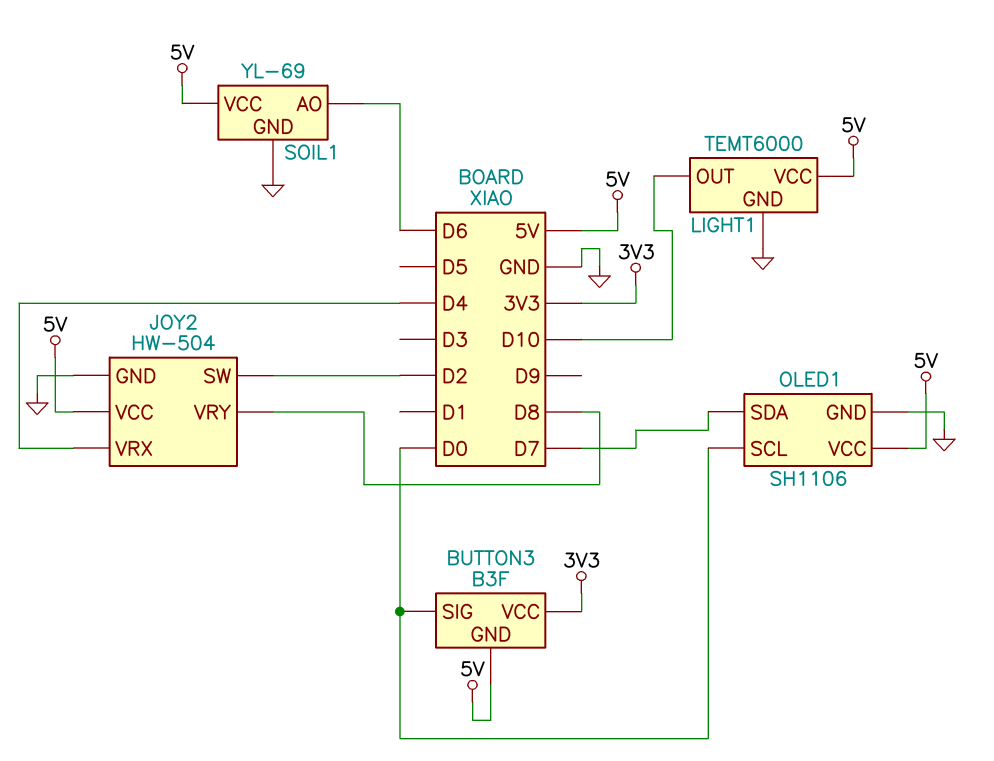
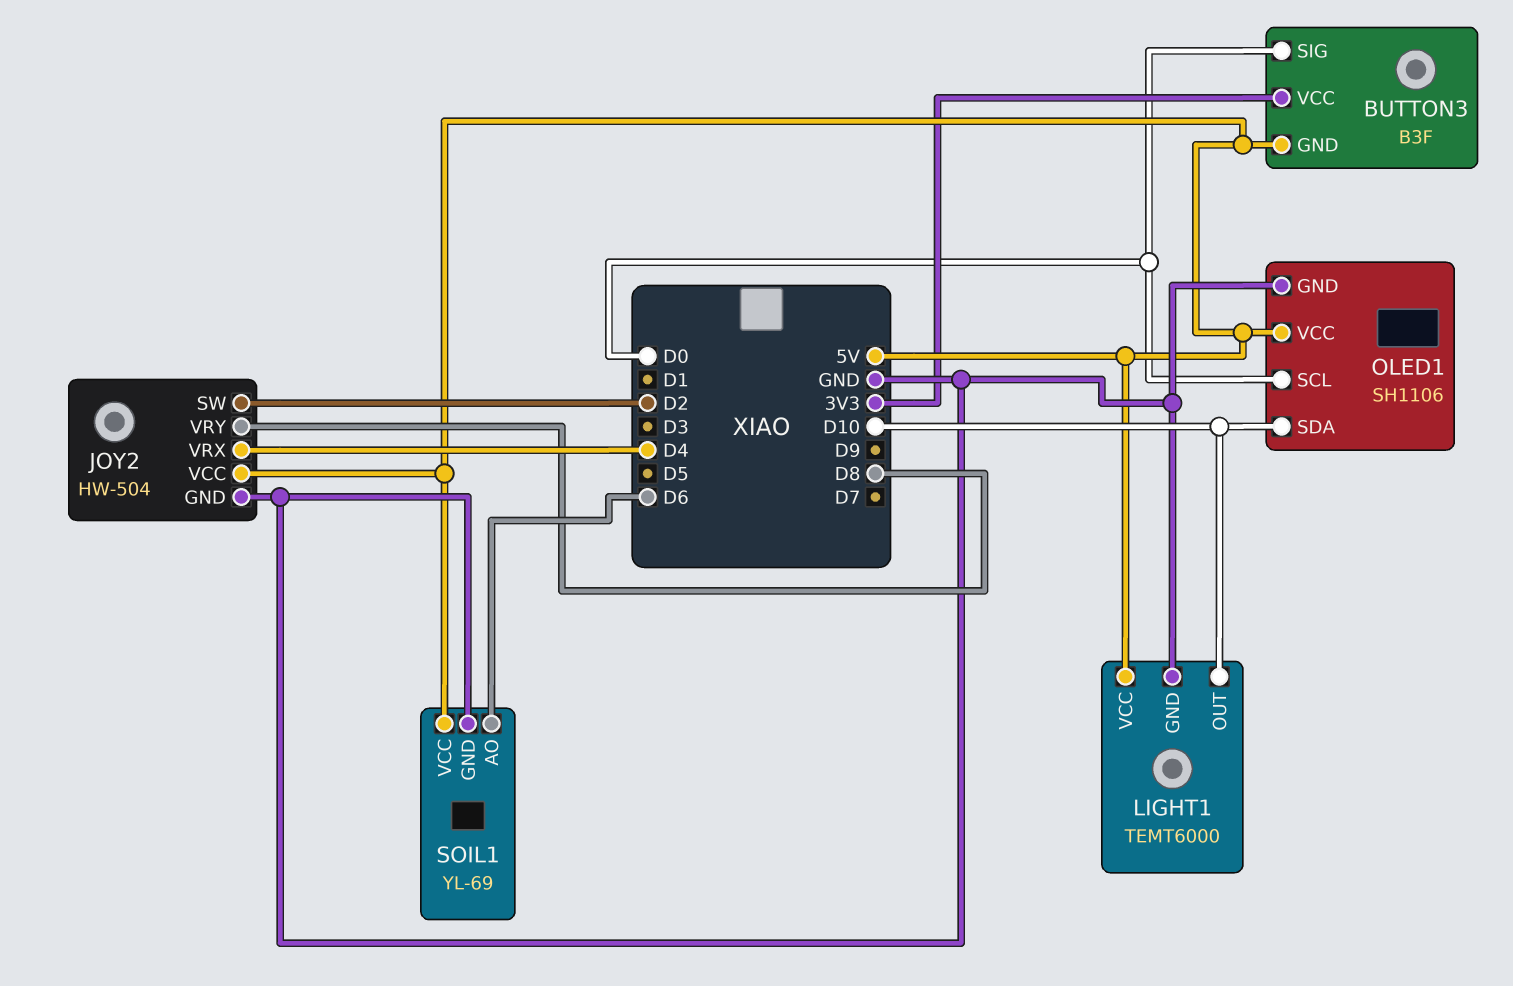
OLED1 pin SDA: D7 -> D10

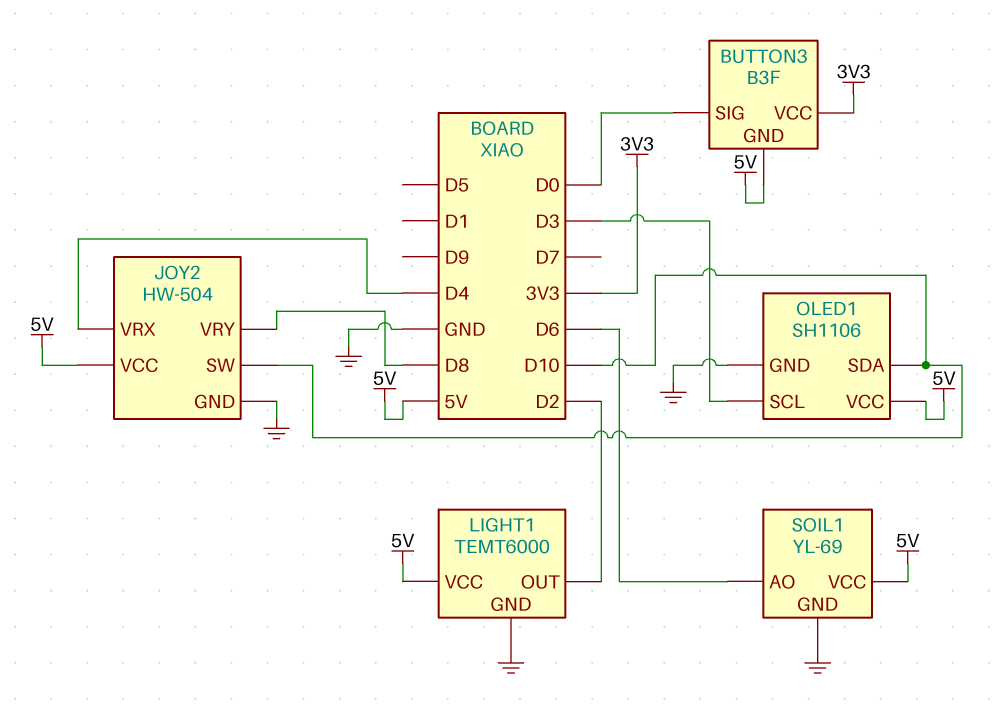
JOY2 pin SW: D2 -> D10
LIGHT1 pin OUT: D10 -> D2
OLED1 pin SCL: D0 -> D3

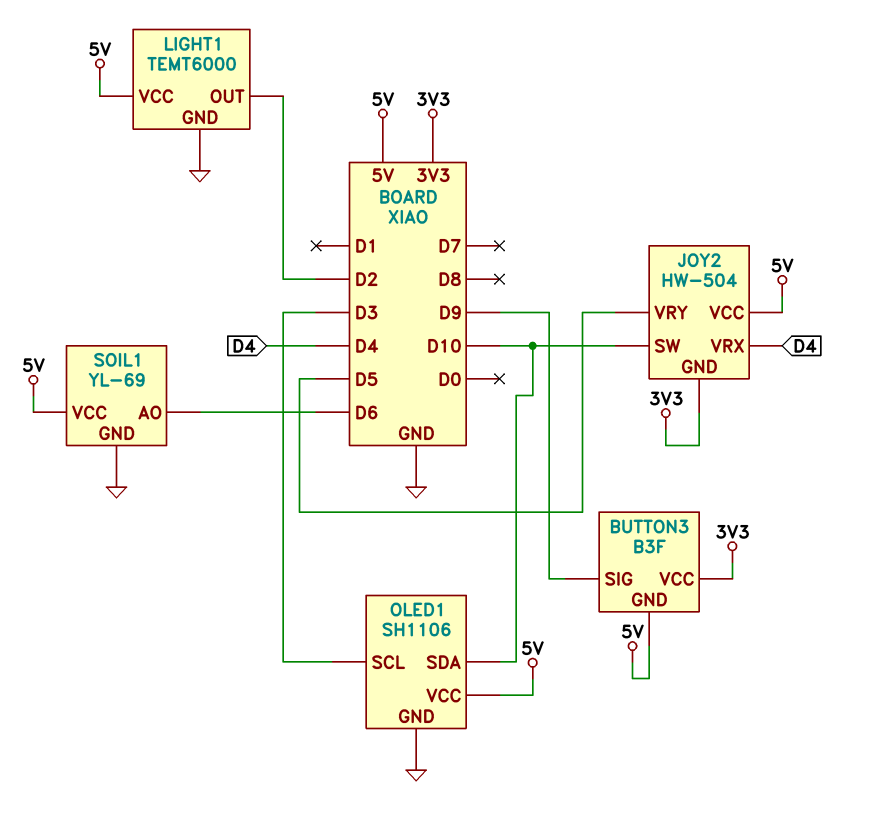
BUTTON3 pin SIG: D0 -> D9
JOY2 pin GND: GND -> 3V3
JOY2 pin VRY: D8 -> D5

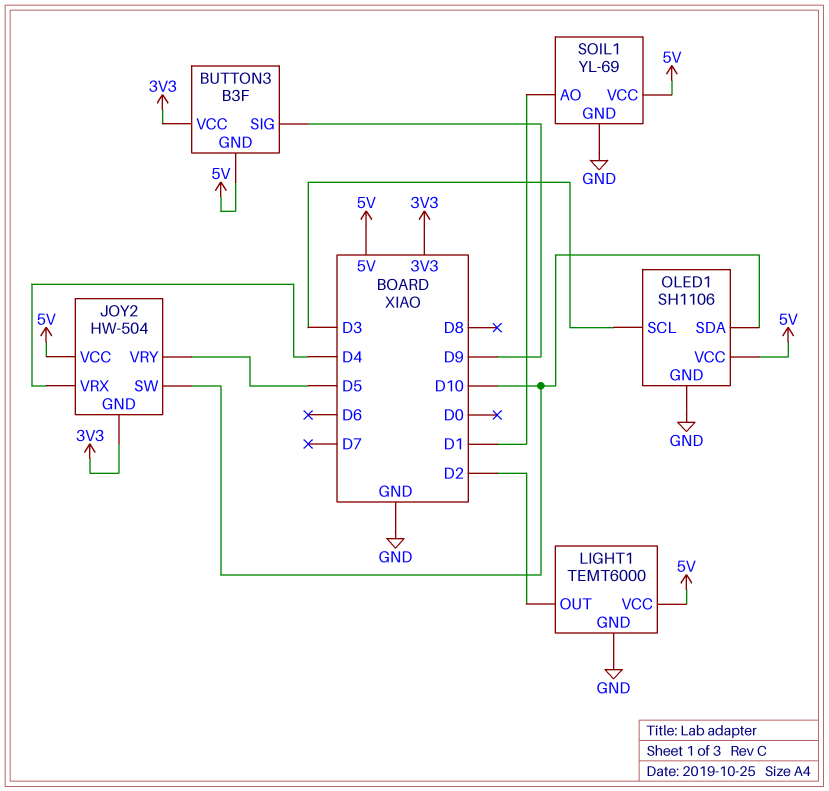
SOIL1 pin AO: D6 -> D1

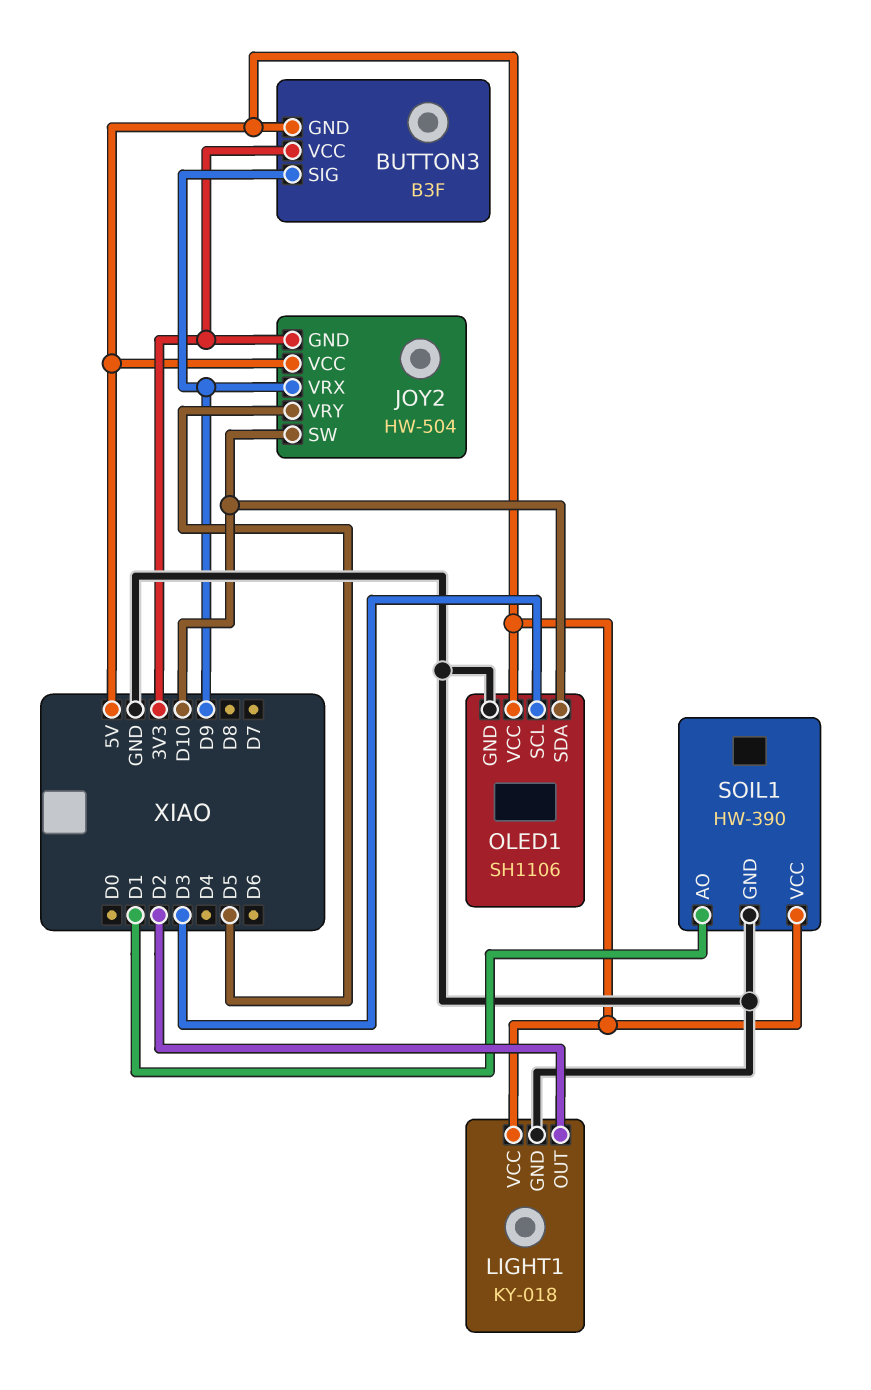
JOY2 pin VRX: D4 -> D9
LIGHT1: TEMT6000 -> KY-018
SOIL1: YL-69 -> HW-390

